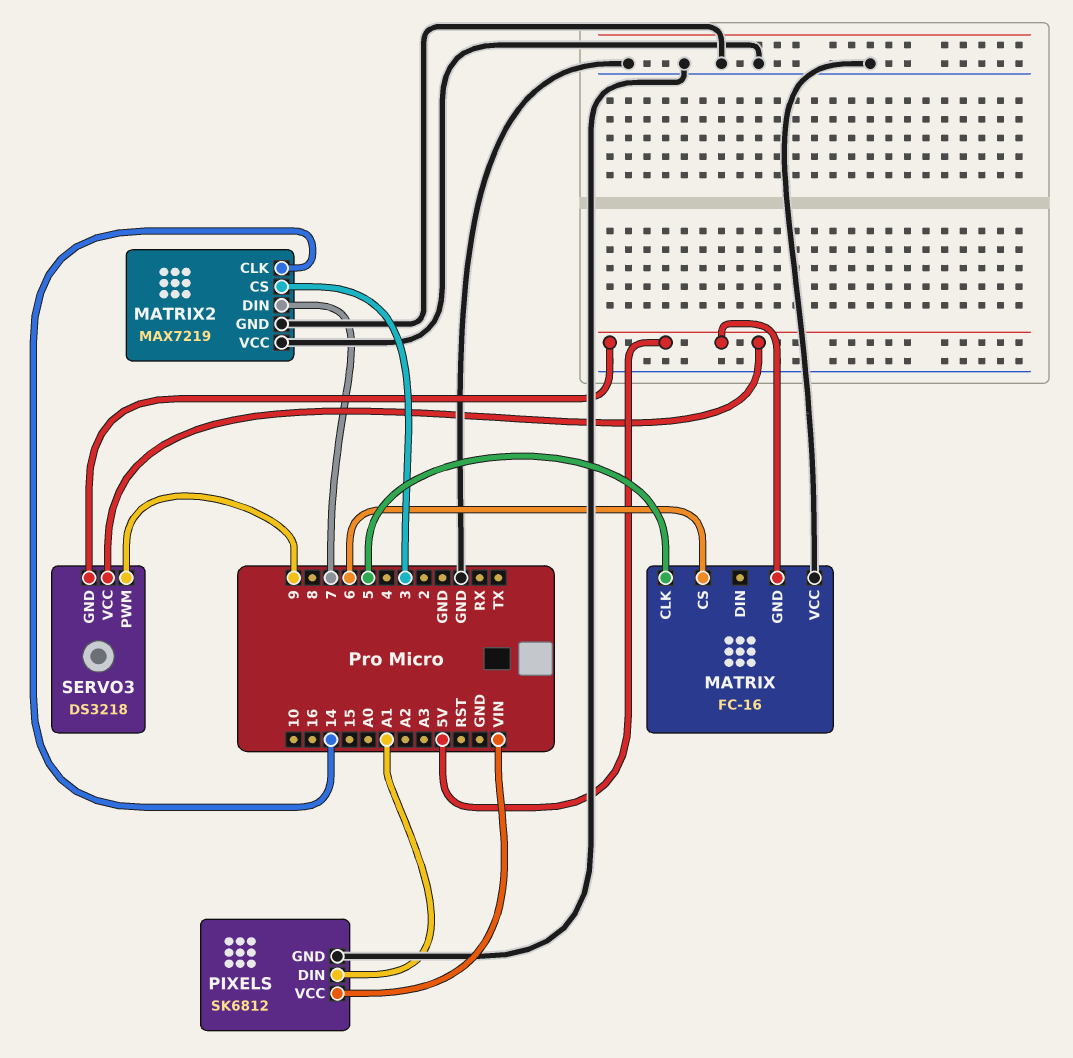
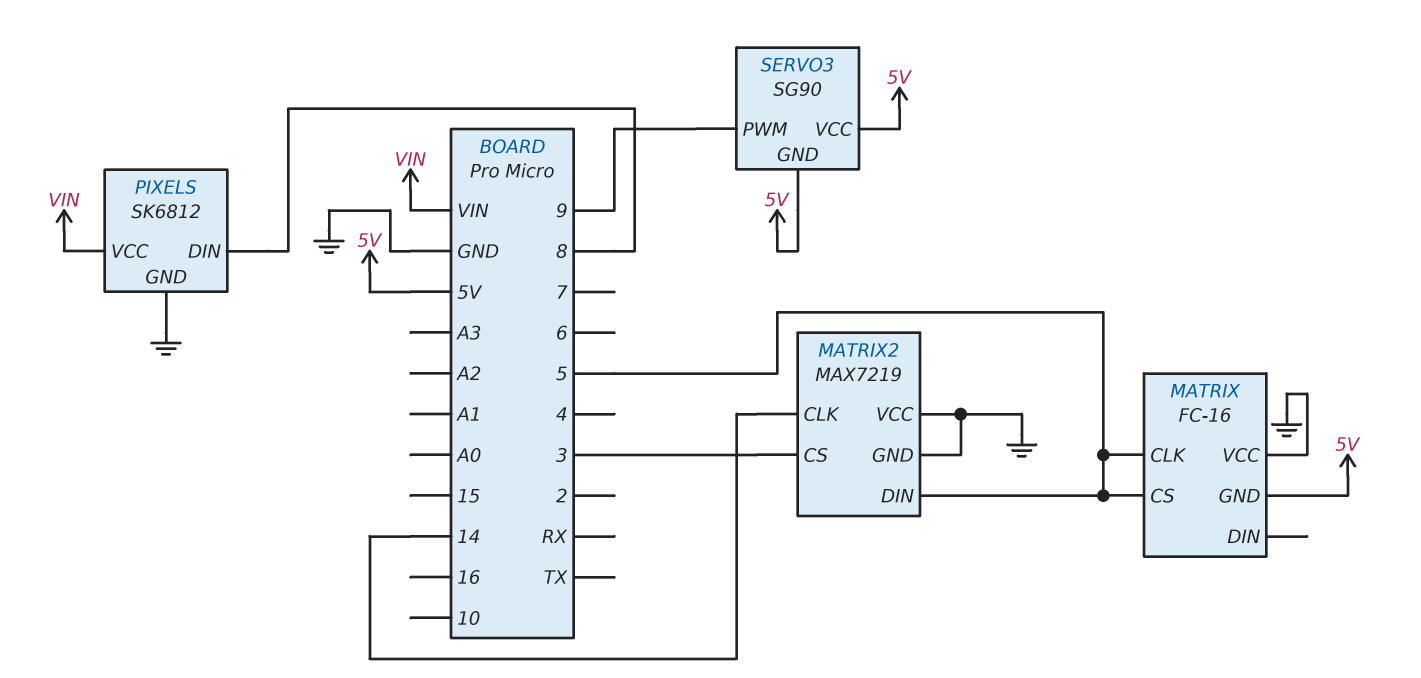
MATRIX pin CS: 6 -> 5
MATRIX2 pin DIN: 7 -> 5
PIXELS pin DIN: A1 -> 8
SERVO3: DS3218 -> SG90

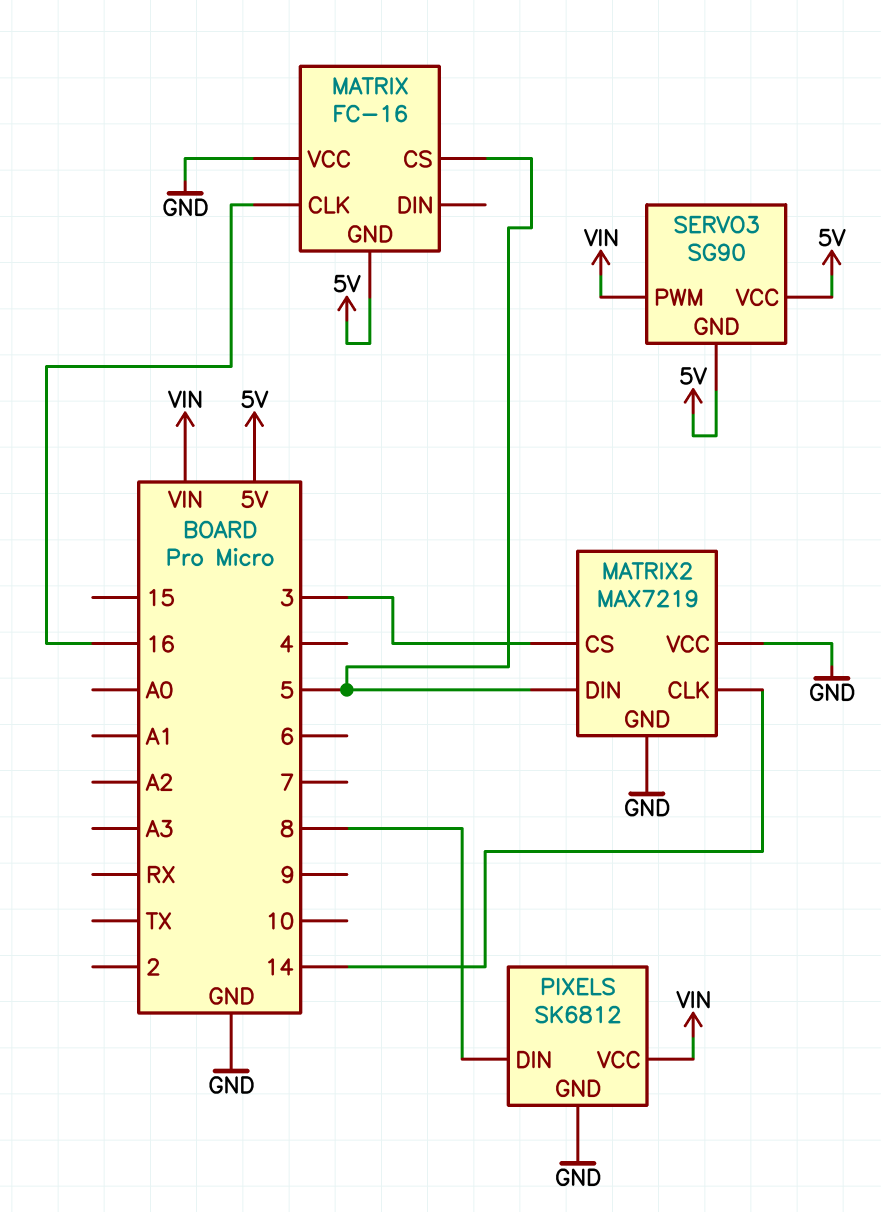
MATRIX pin CLK: 5 -> 16
SERVO3 pin PWM: 9 -> VIN

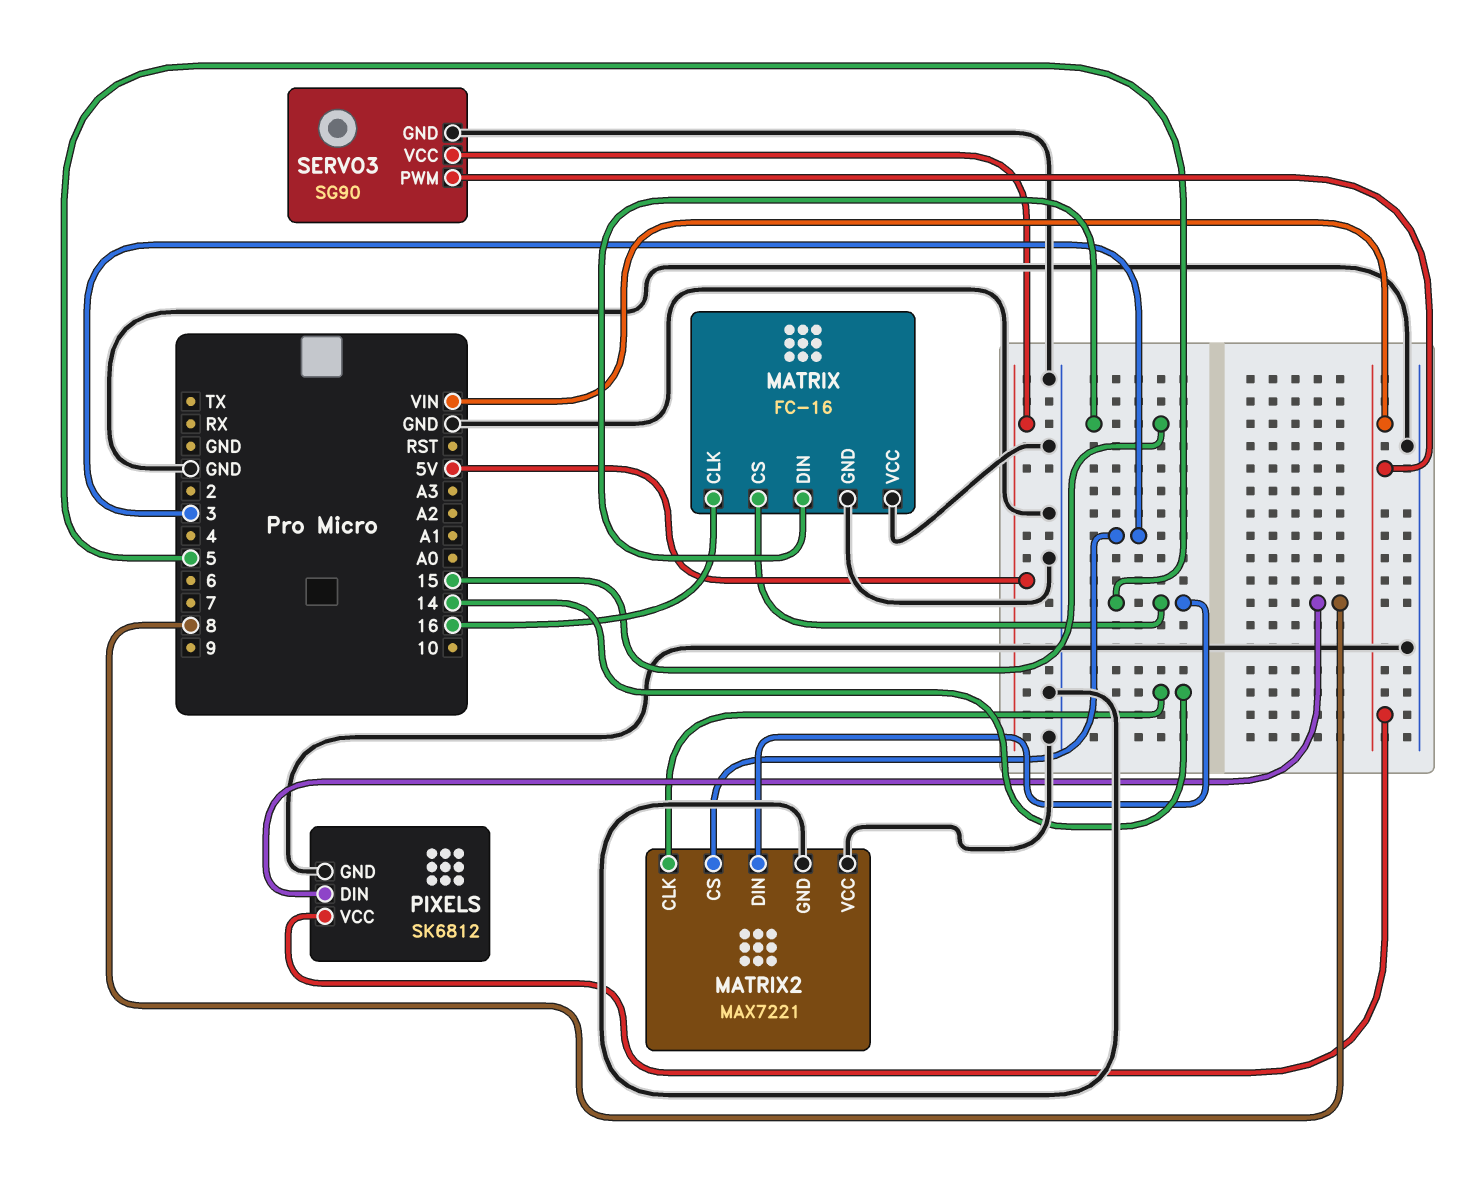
MATRIX pin DIN: none -> 15
MATRIX pin GND: 5V -> GND
MATRIX2: MAX7219 -> MAX7221
SERVO3 pin GND: 5V -> GND

